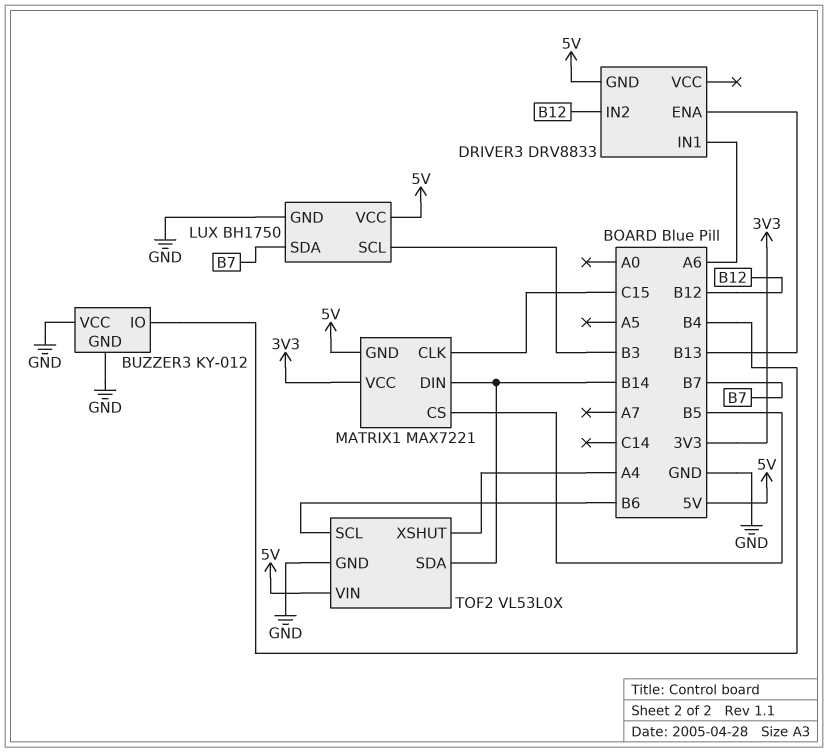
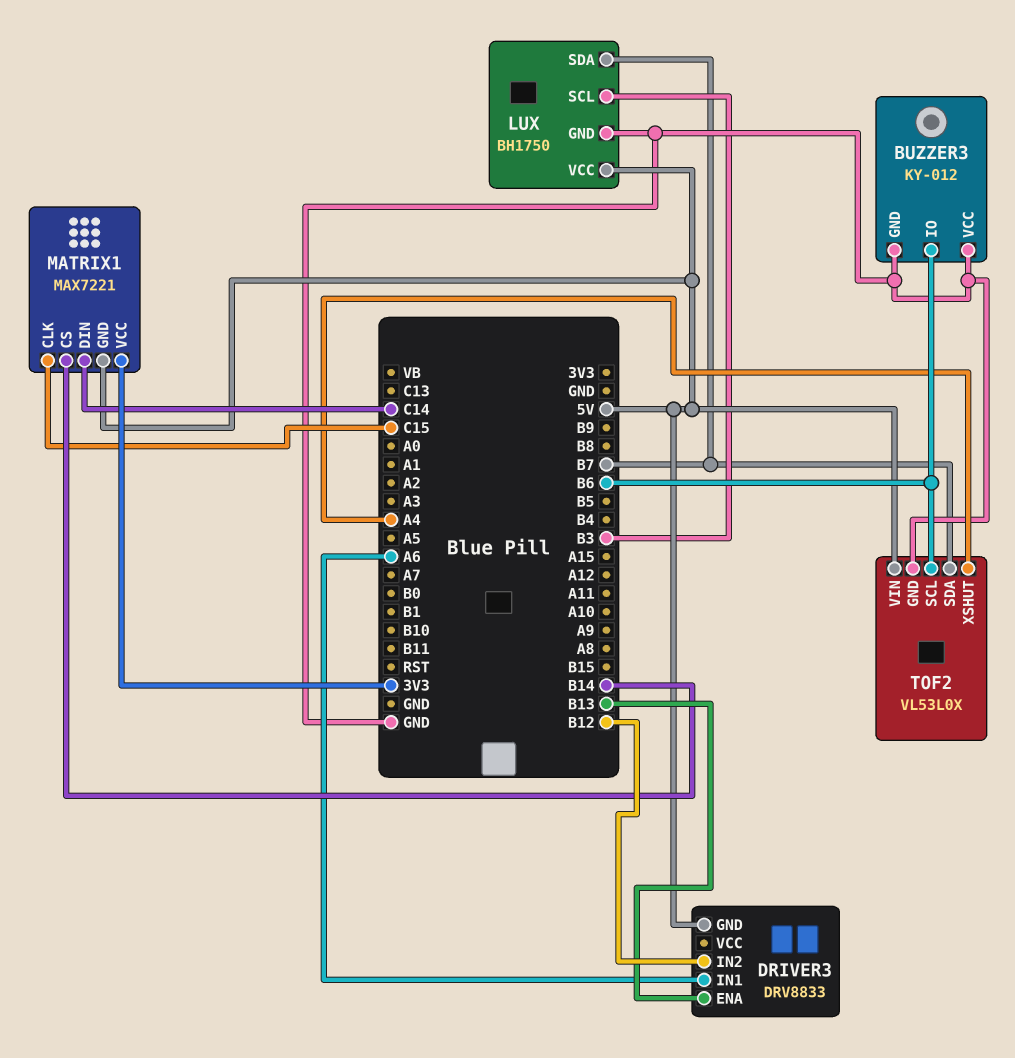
BUZZER3 pin IO: B4 -> B6
MATRIX1 pin CS: B5 -> B14
MATRIX1 pin DIN: B14 -> C14
TOF2 pin SDA: B14 -> B7

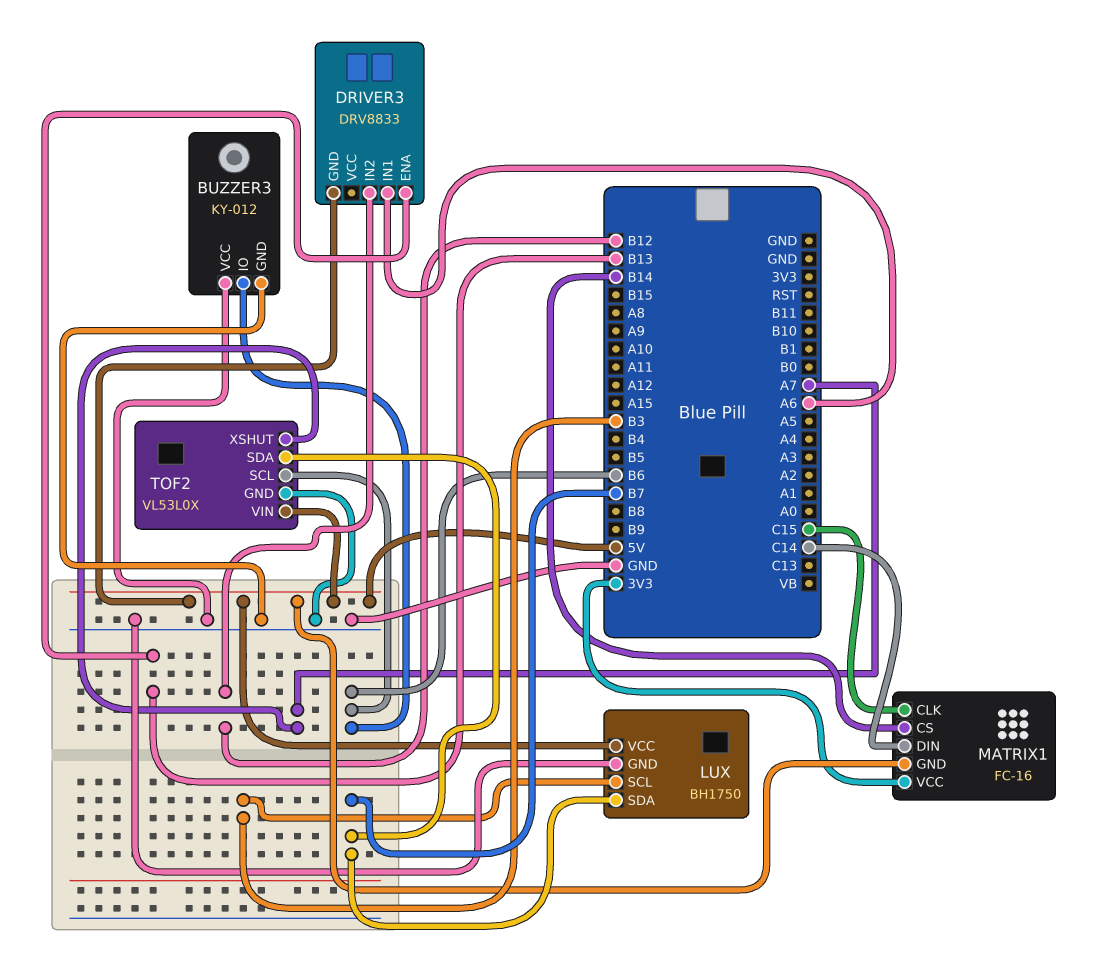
MATRIX1: MAX7221 -> FC-16
TOF2 pin XSHUT: A4 -> A7

